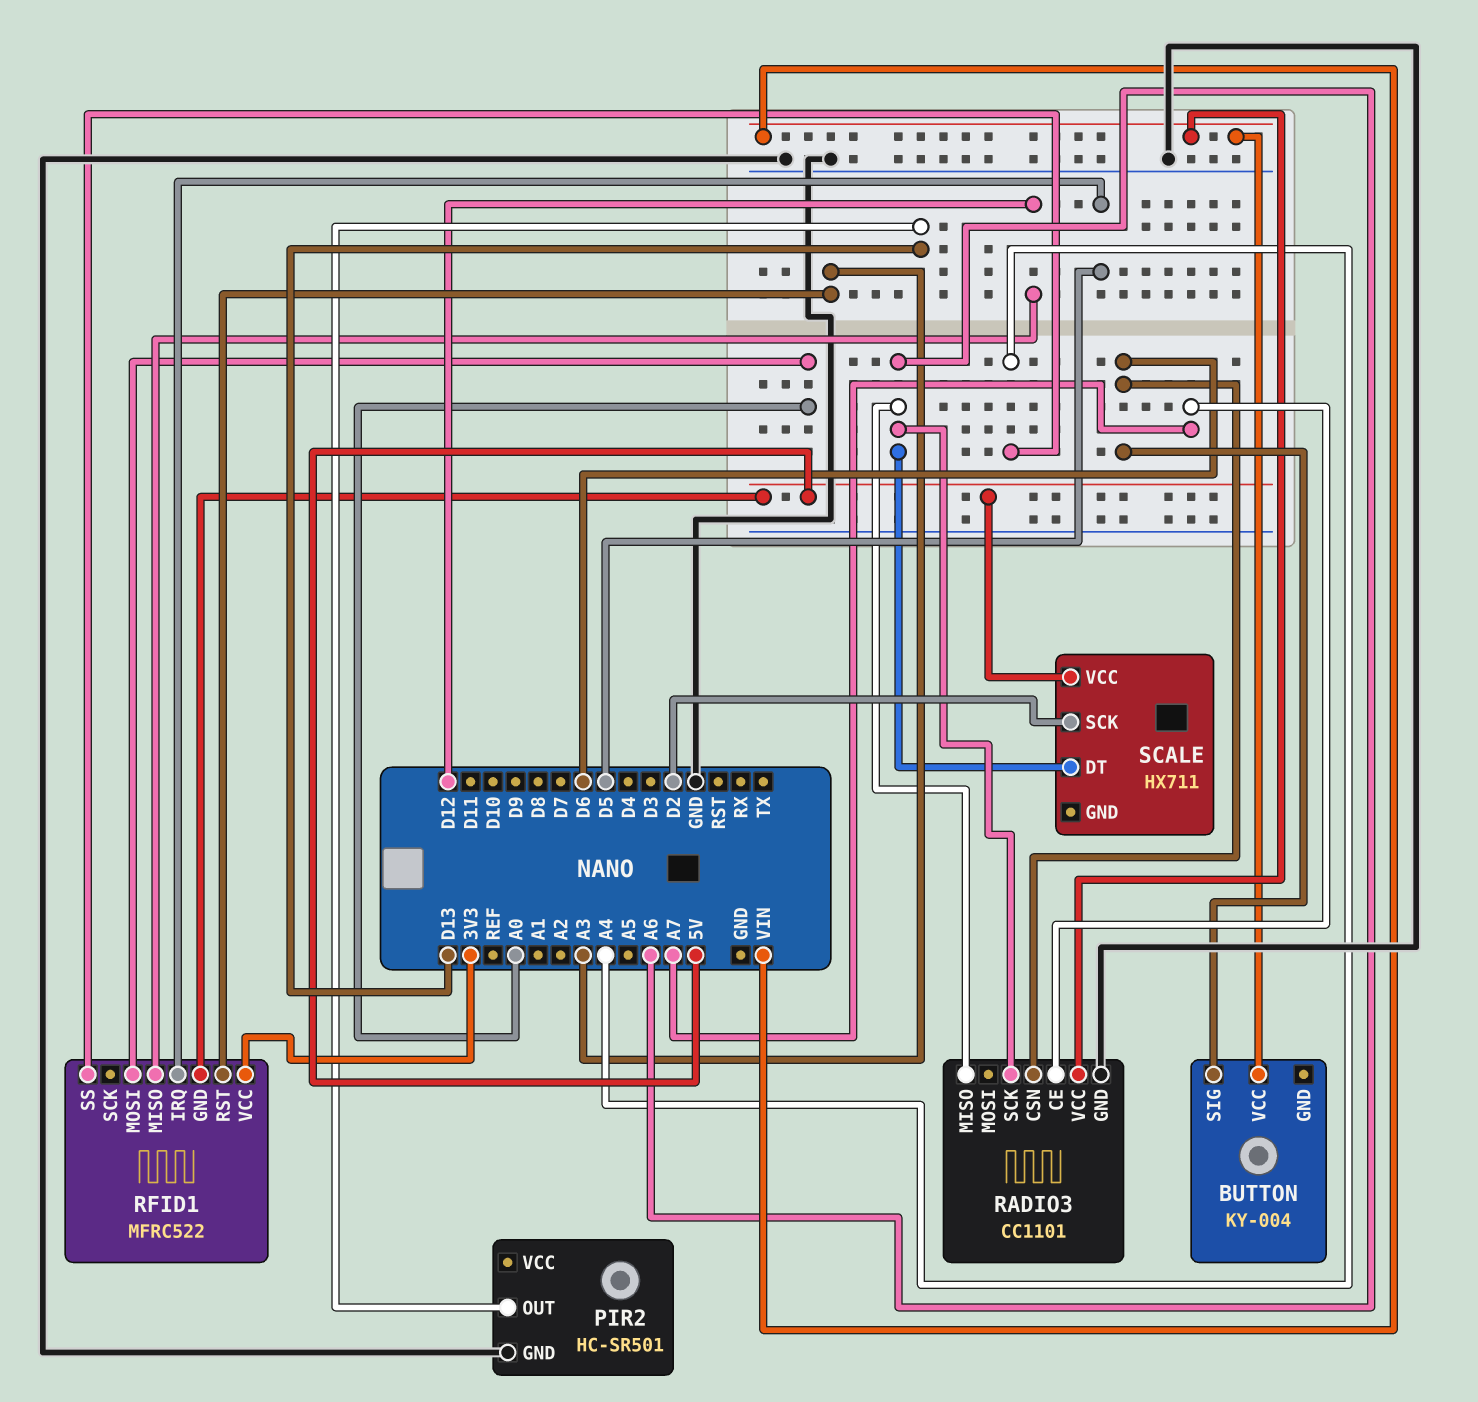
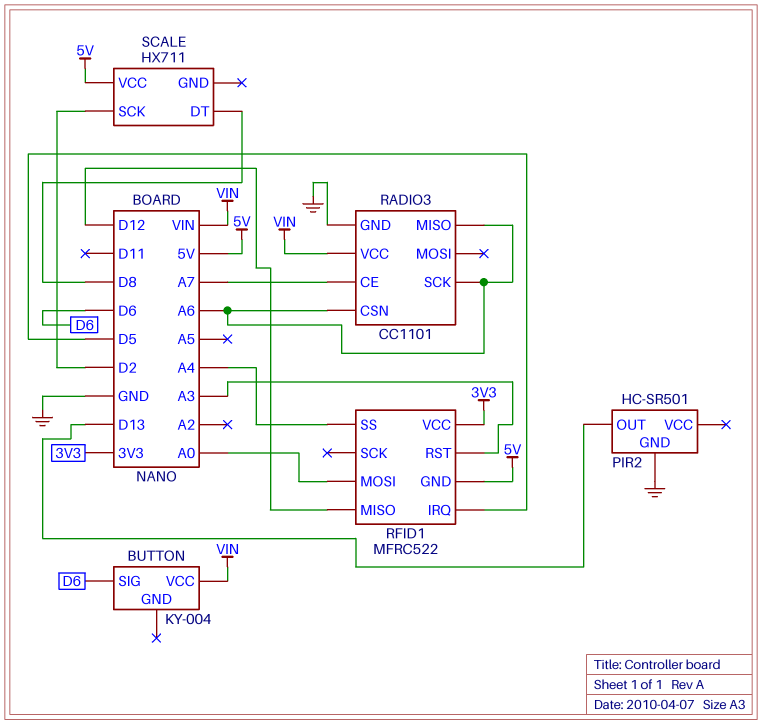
RADIO3 pin CSN: D6 -> A6
SCALE pin DT: A6 -> D8

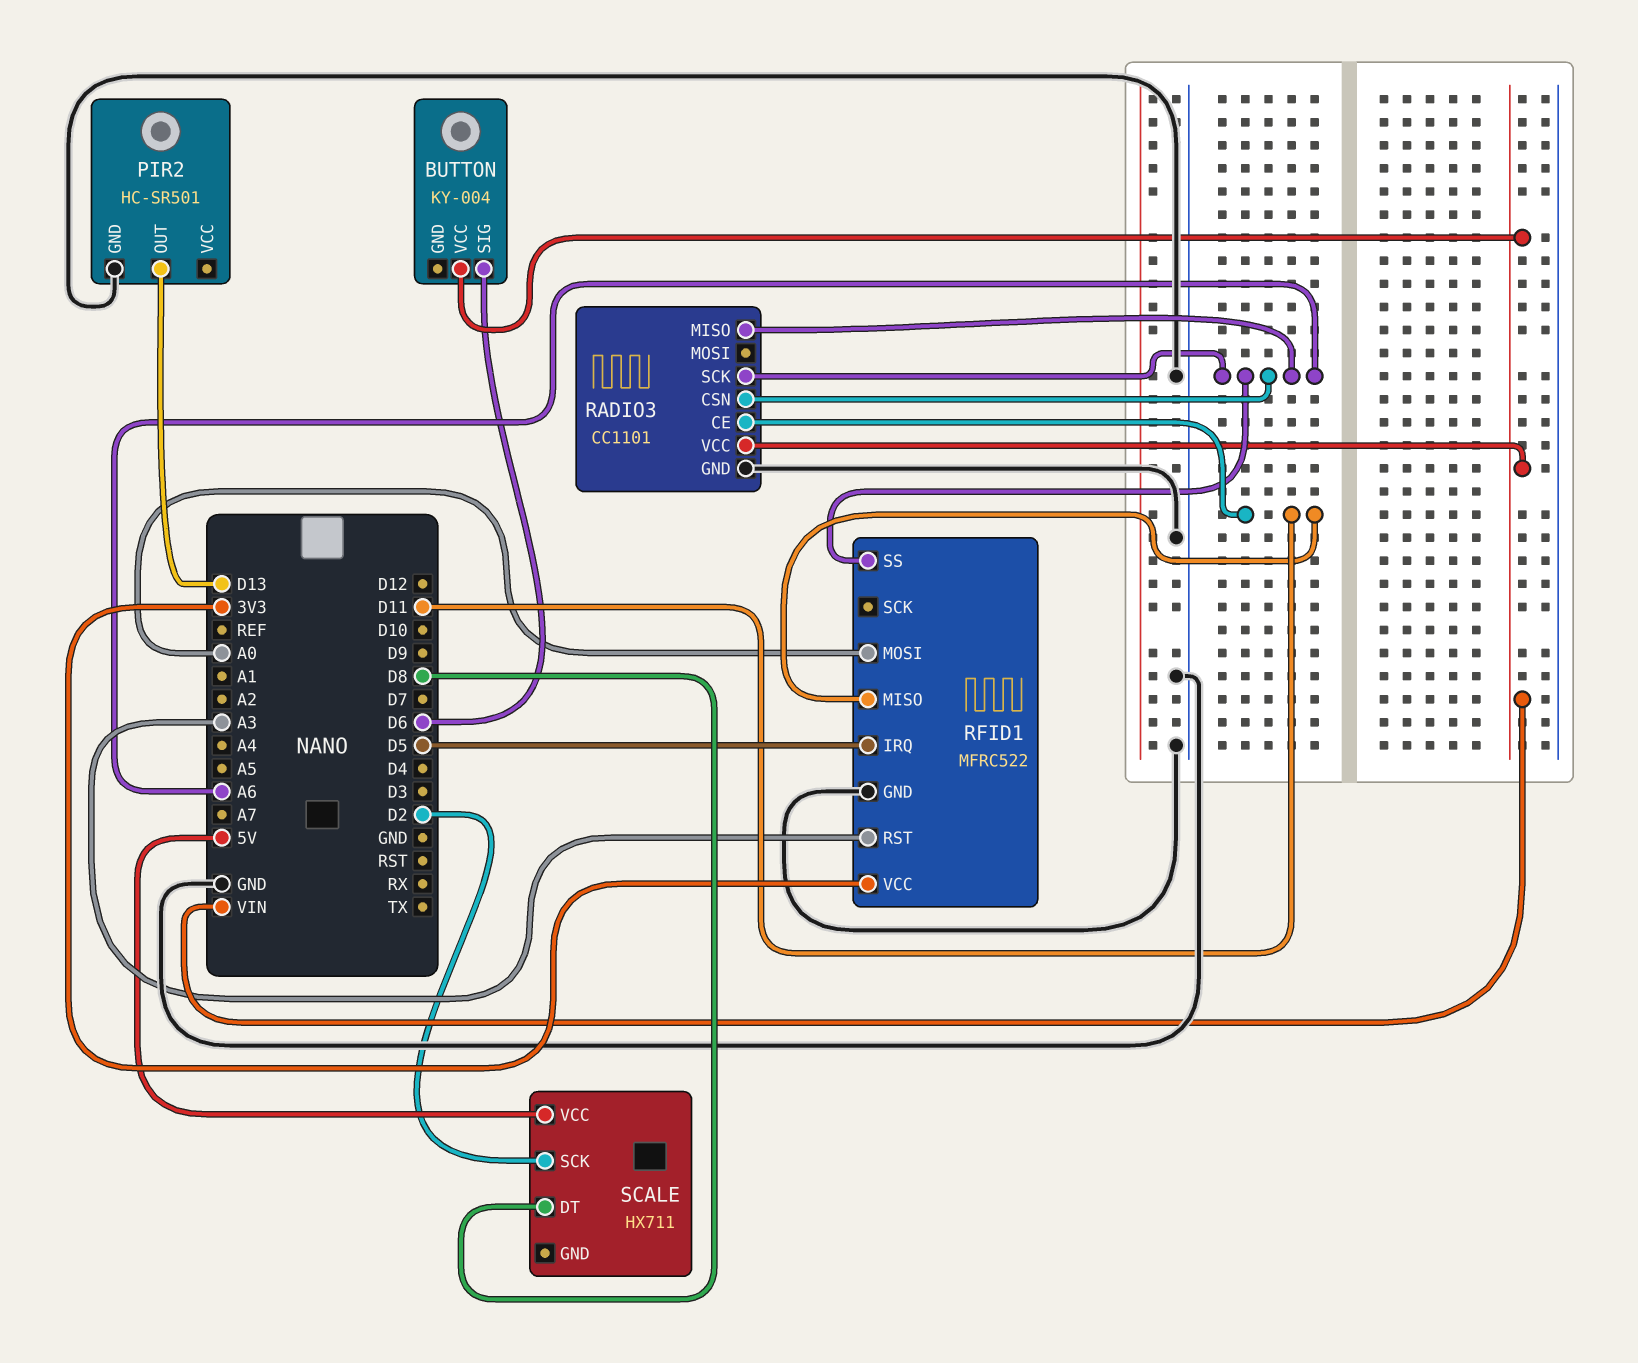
RADIO3 pin CE: A7 -> D11
RFID1 pin GND: 5V -> GND
RFID1 pin MISO: D12 -> D11
RFID1 pin SS: A4 -> A6

